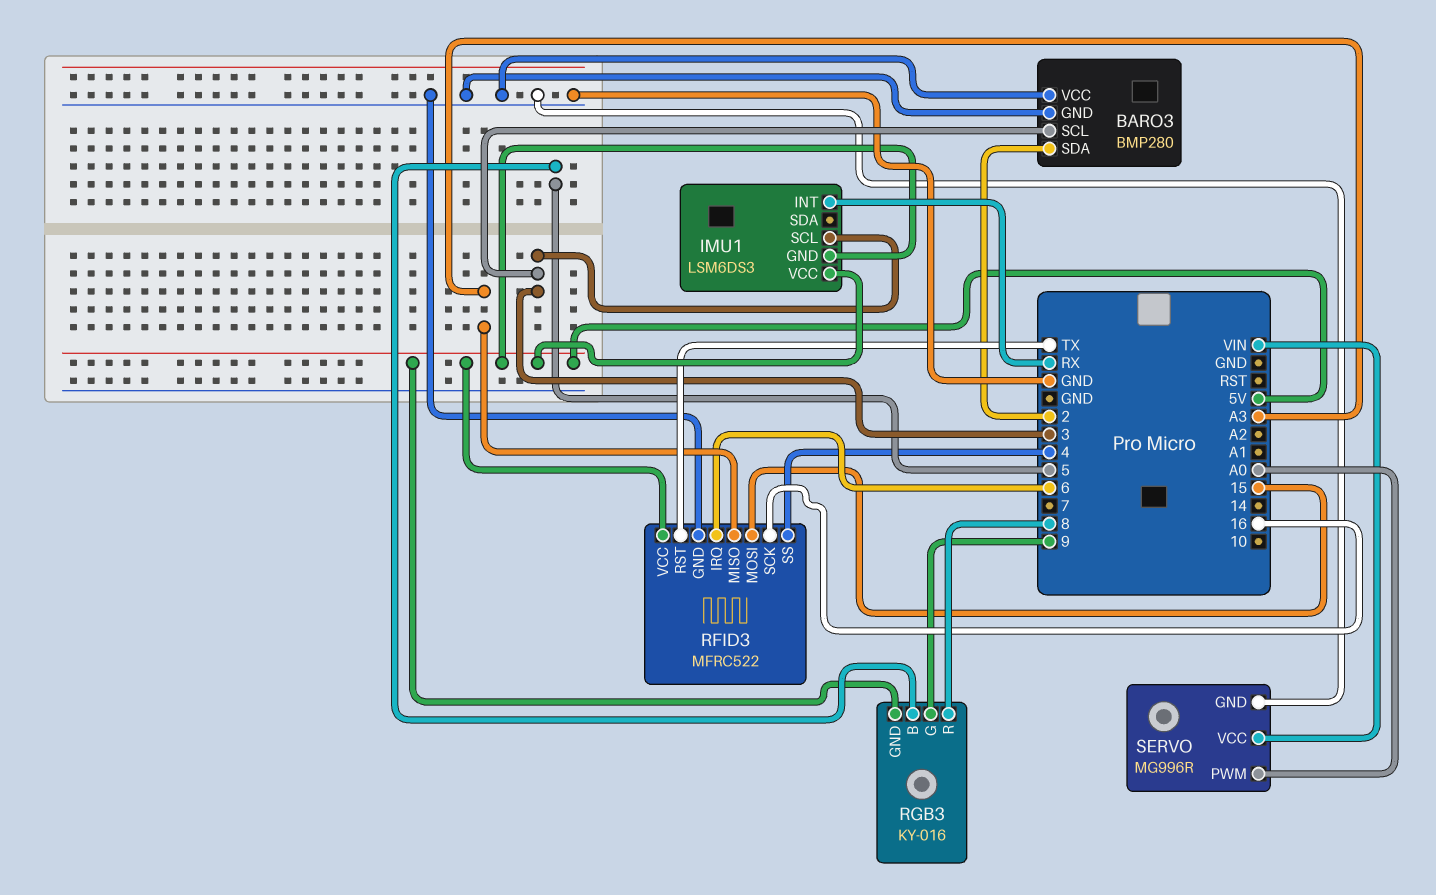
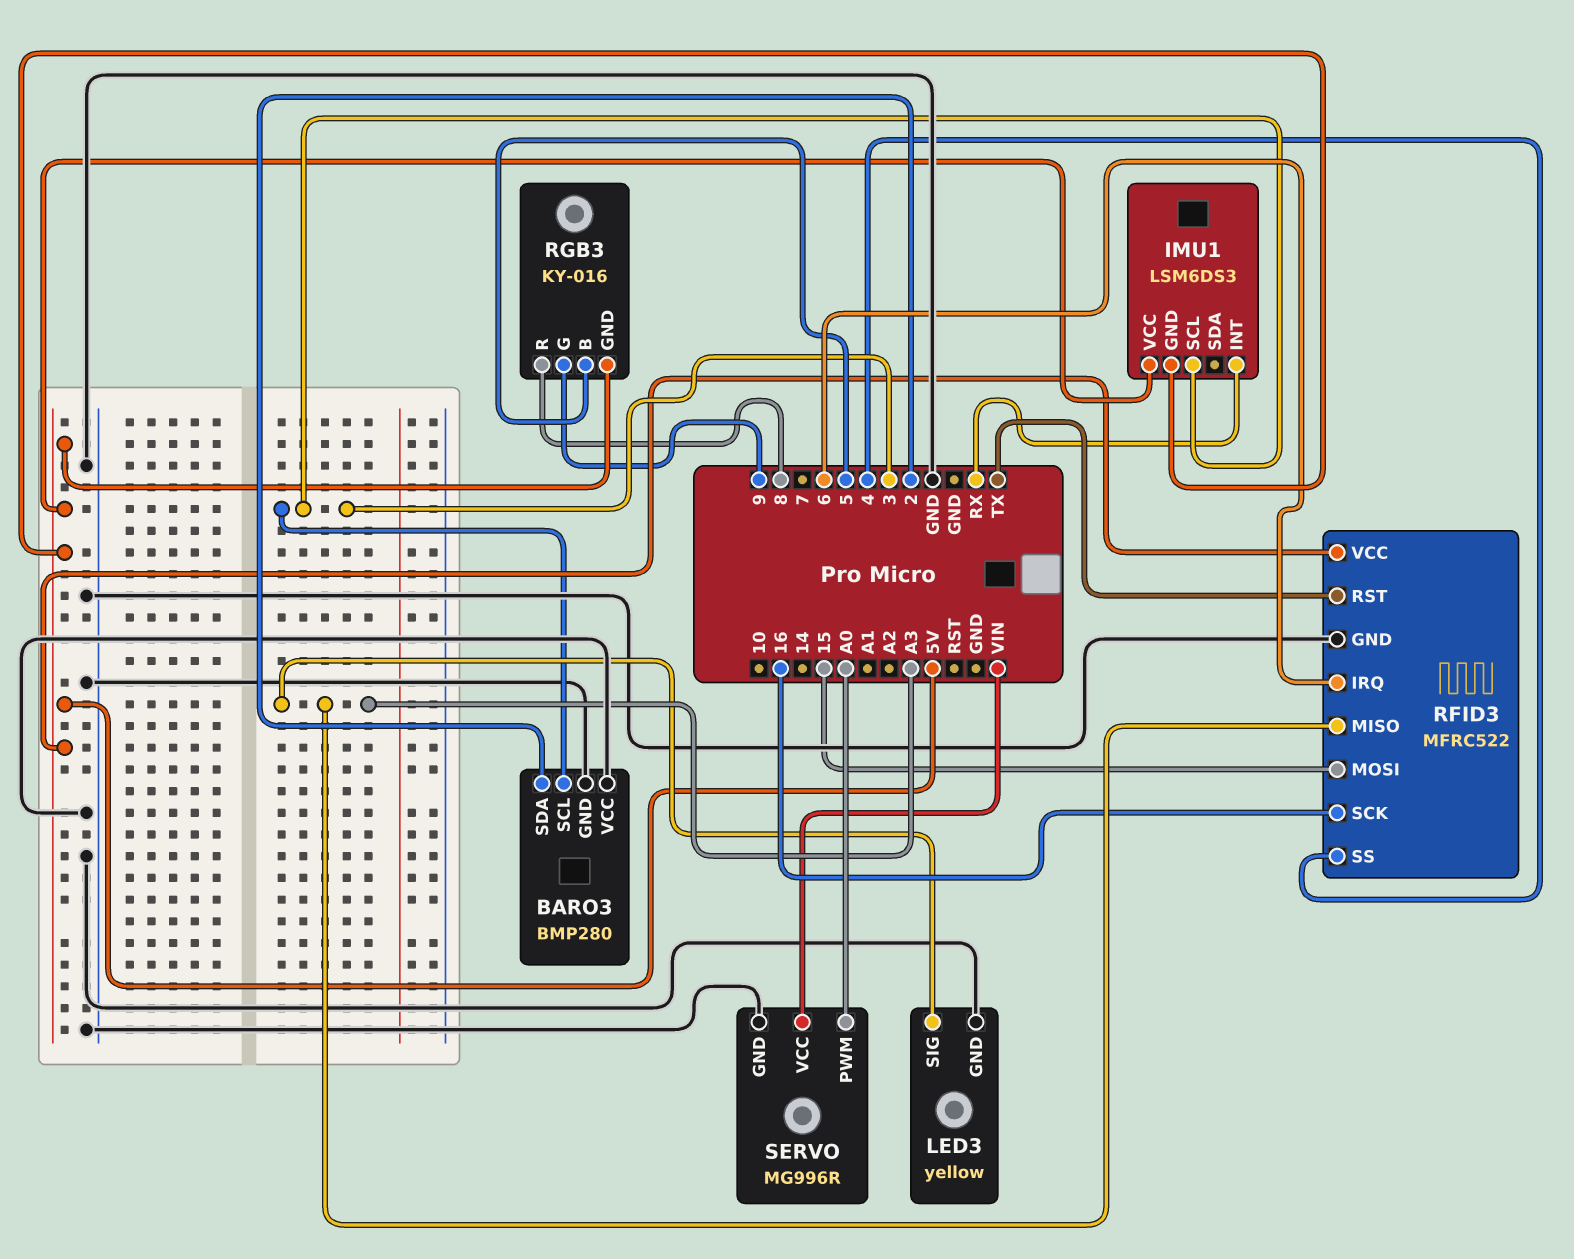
LED3: none -> yellow
LED3 pin GND: none -> GND
LED3 pin SIG: none -> A3

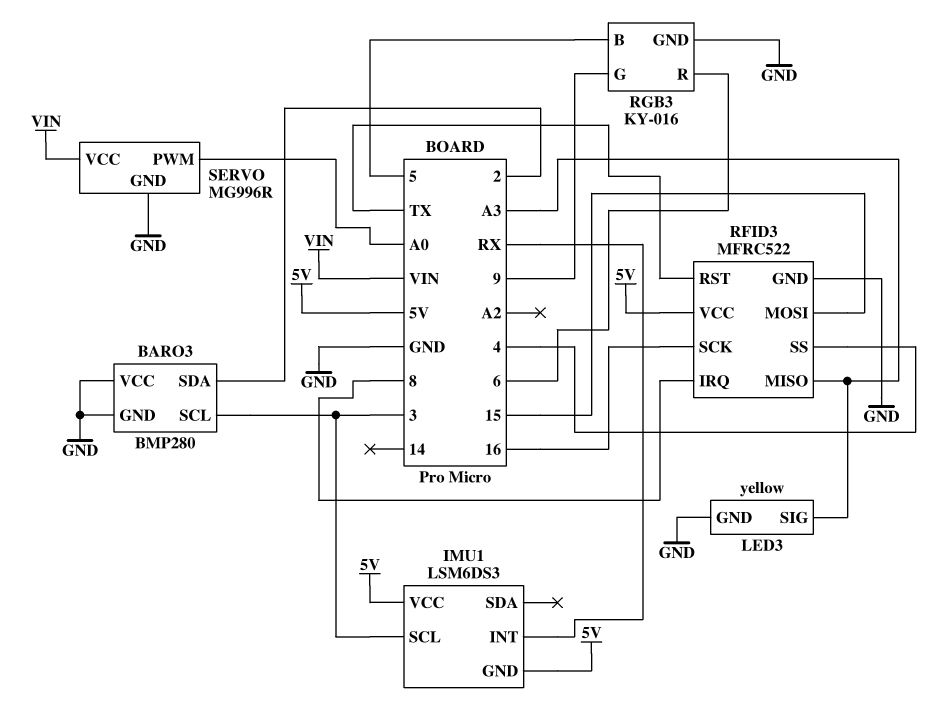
RFID3 pin IRQ: 6 -> 8
RGB3 pin GND: 5V -> GND
RGB3 pin R: 8 -> 6

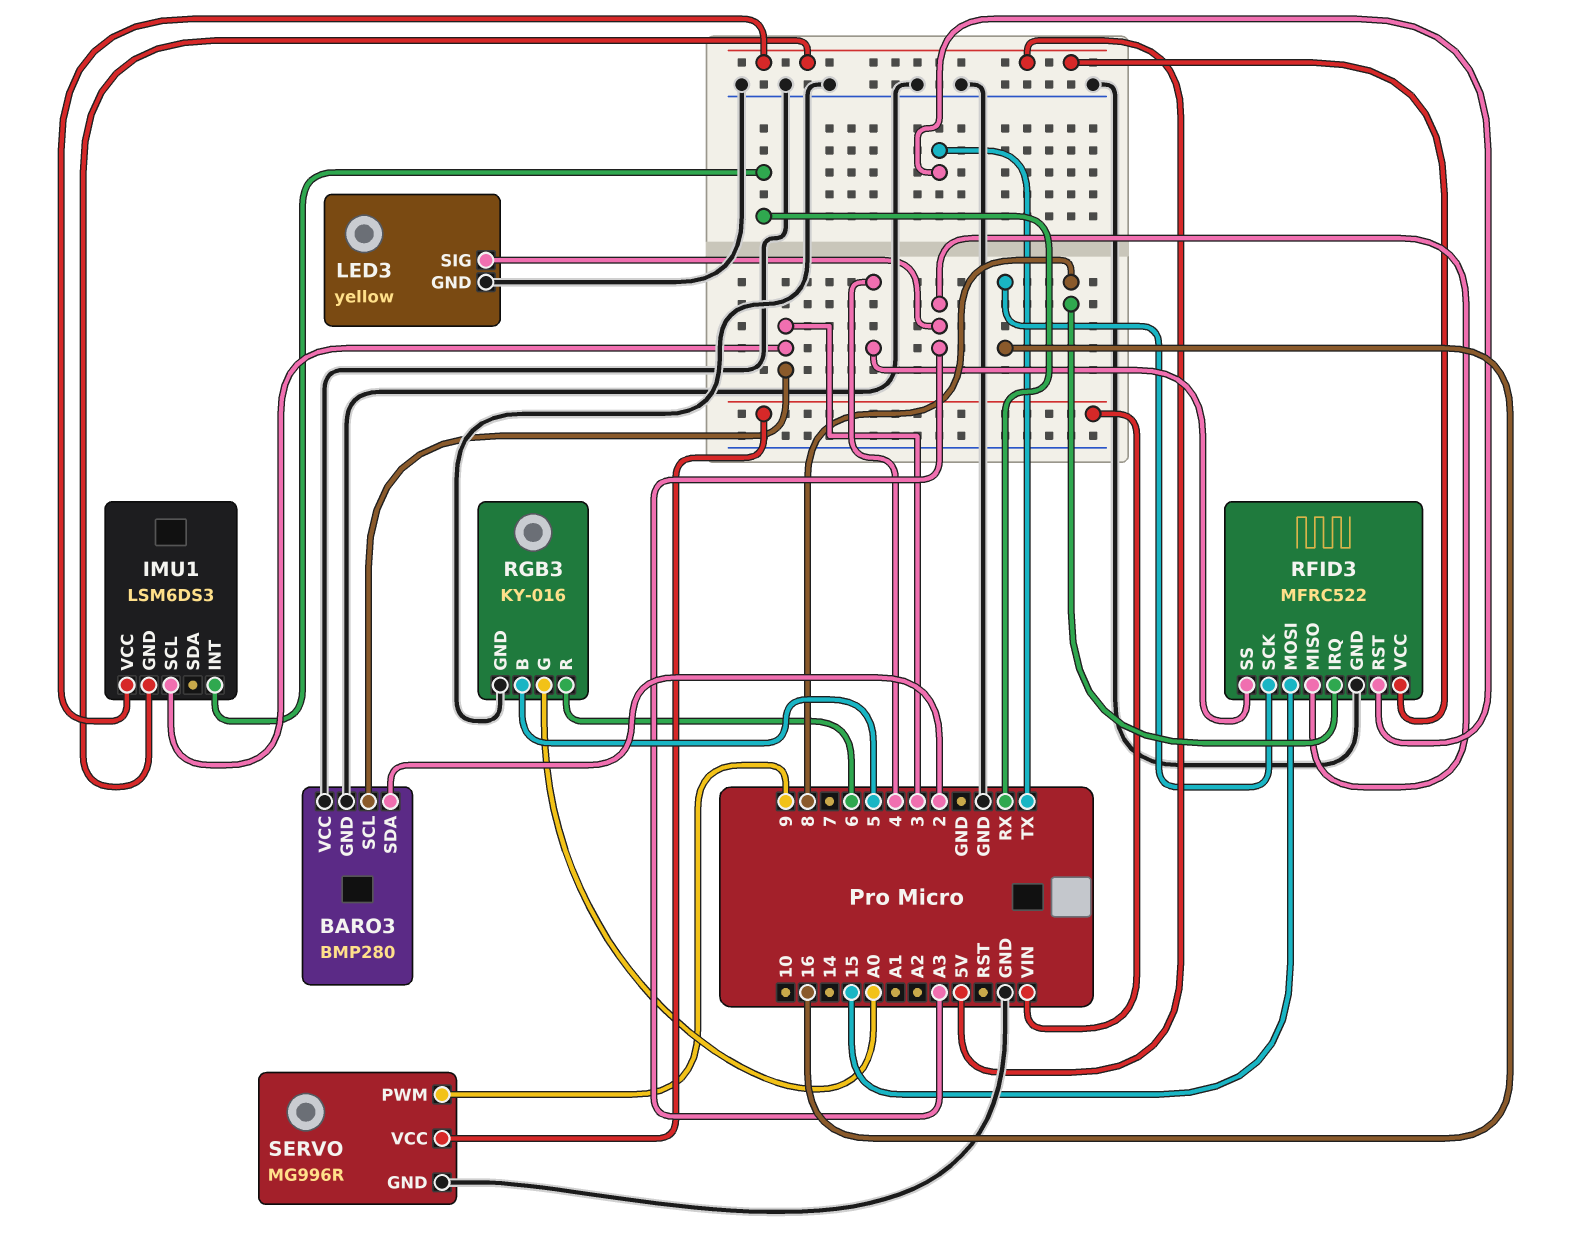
RGB3 pin G: 9 -> A0
SERVO pin PWM: A0 -> 9

